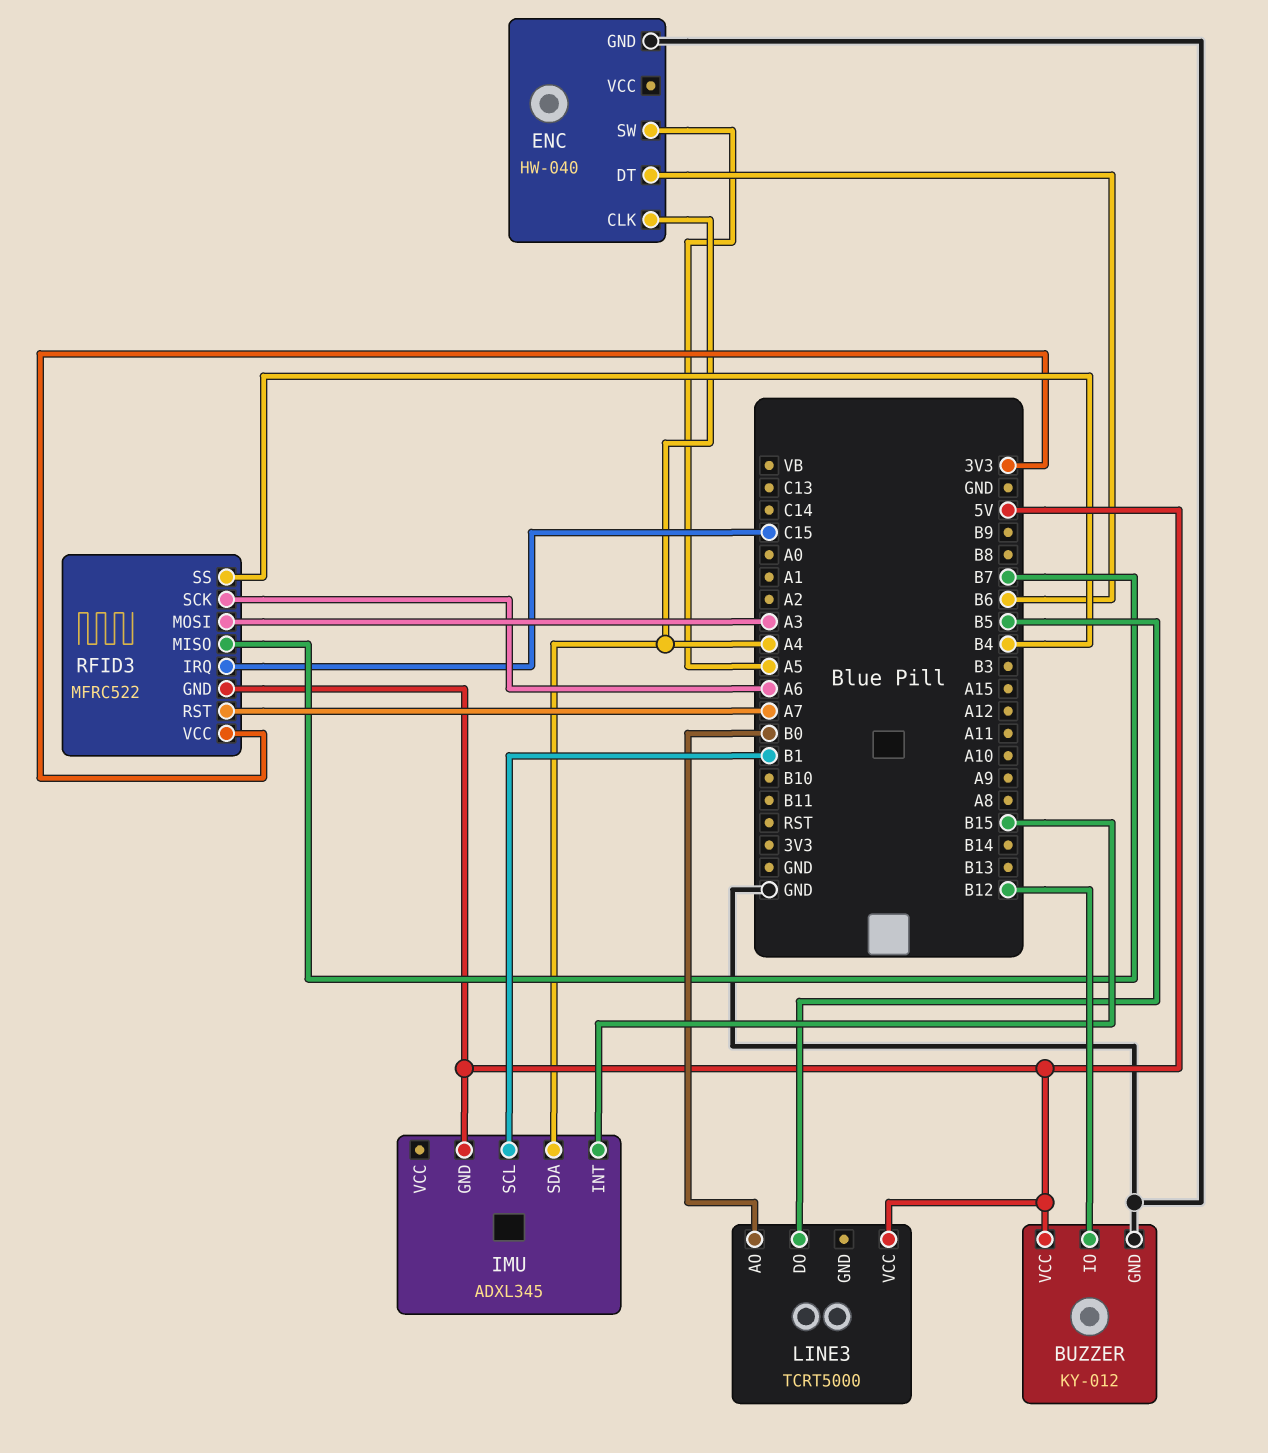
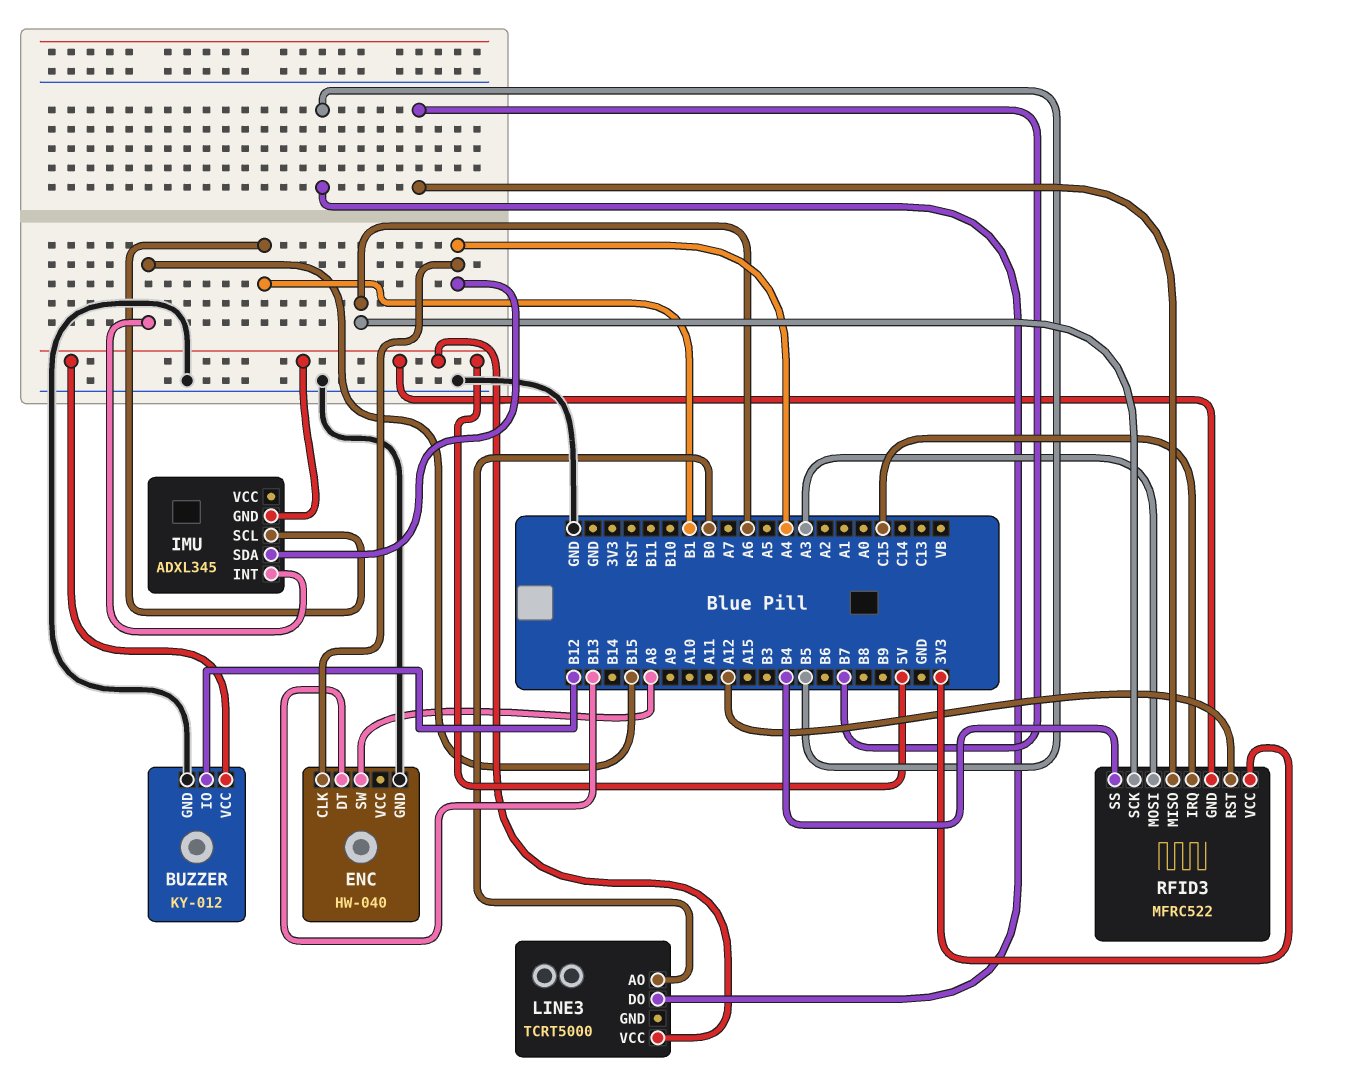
ENC pin DT: B6 -> B13
ENC pin SW: A5 -> A8
RFID3 pin RST: A7 -> A12

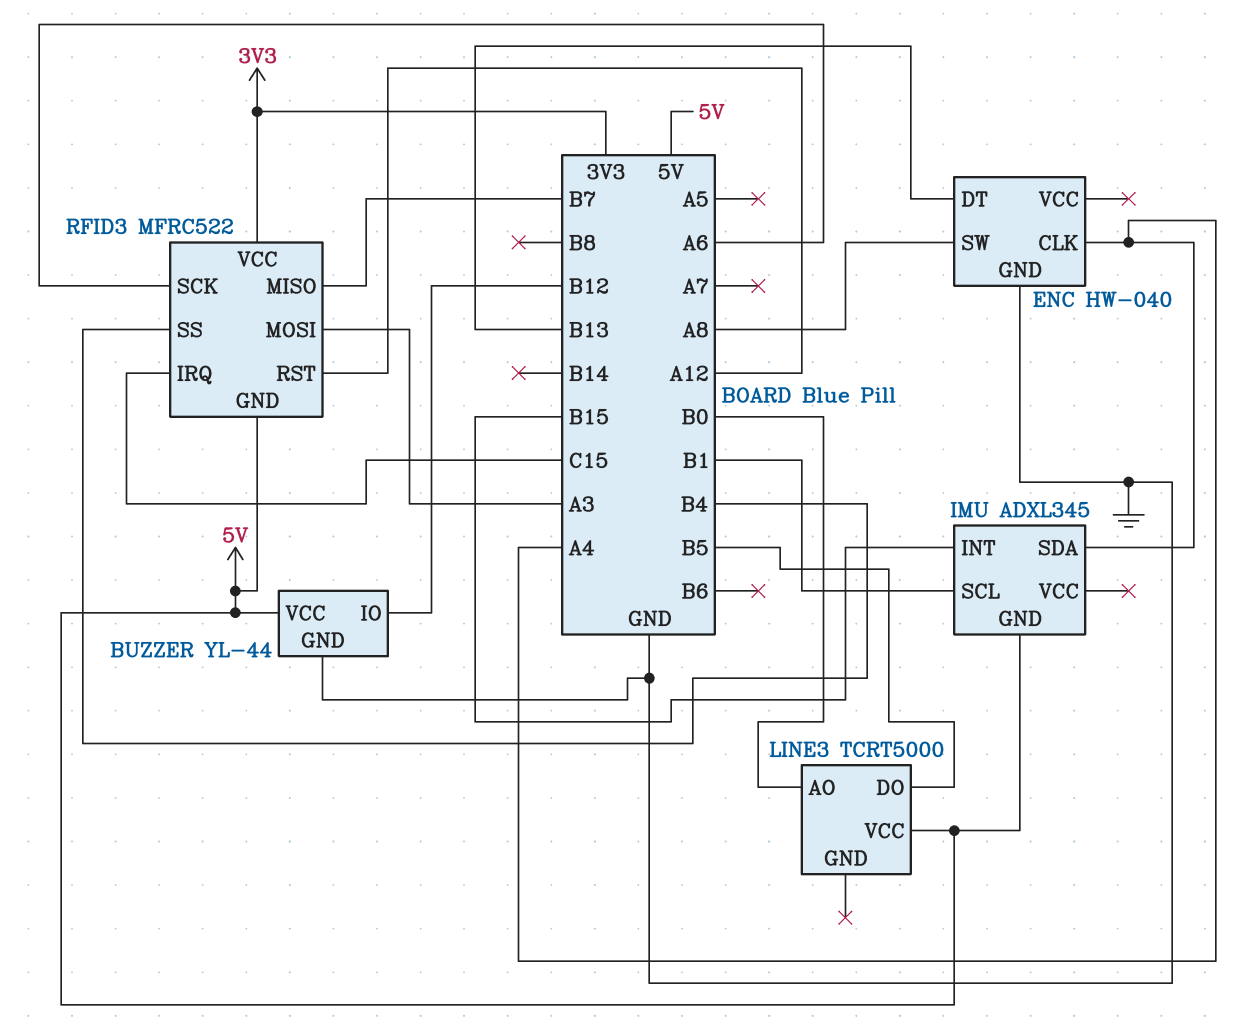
BUZZER: KY-012 -> YL-44

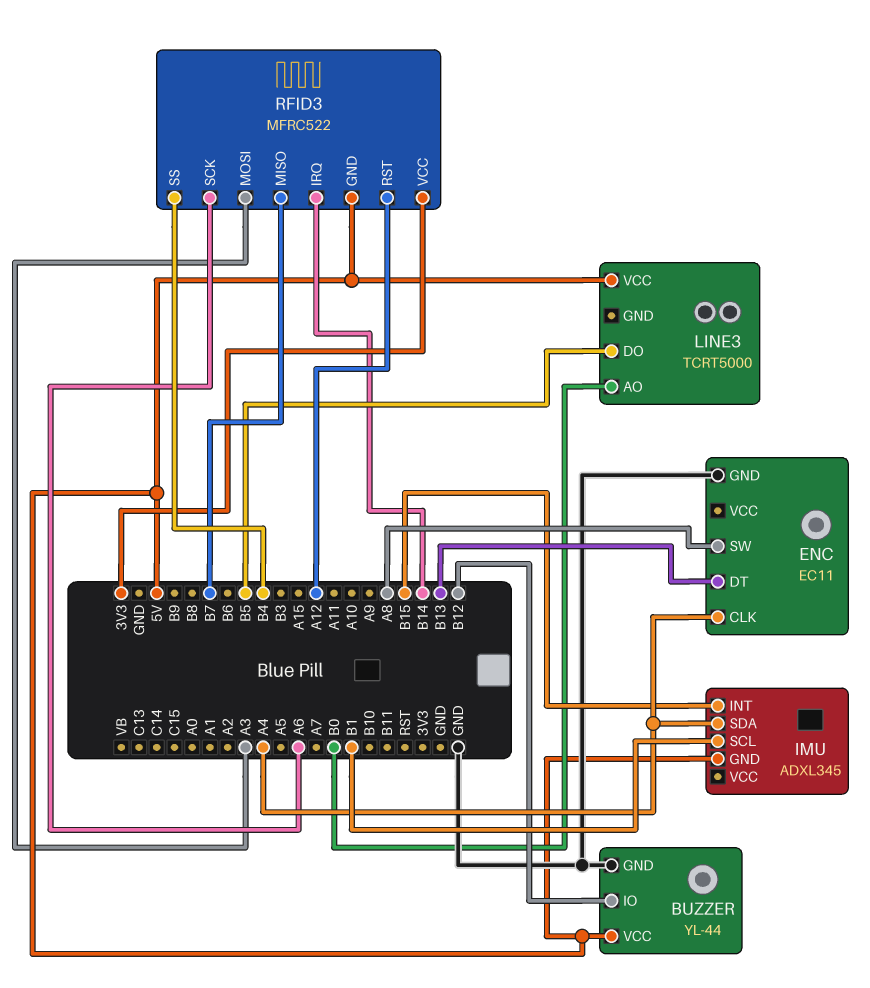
ENC: HW-040 -> EC11
RFID3 pin IRQ: C15 -> B14

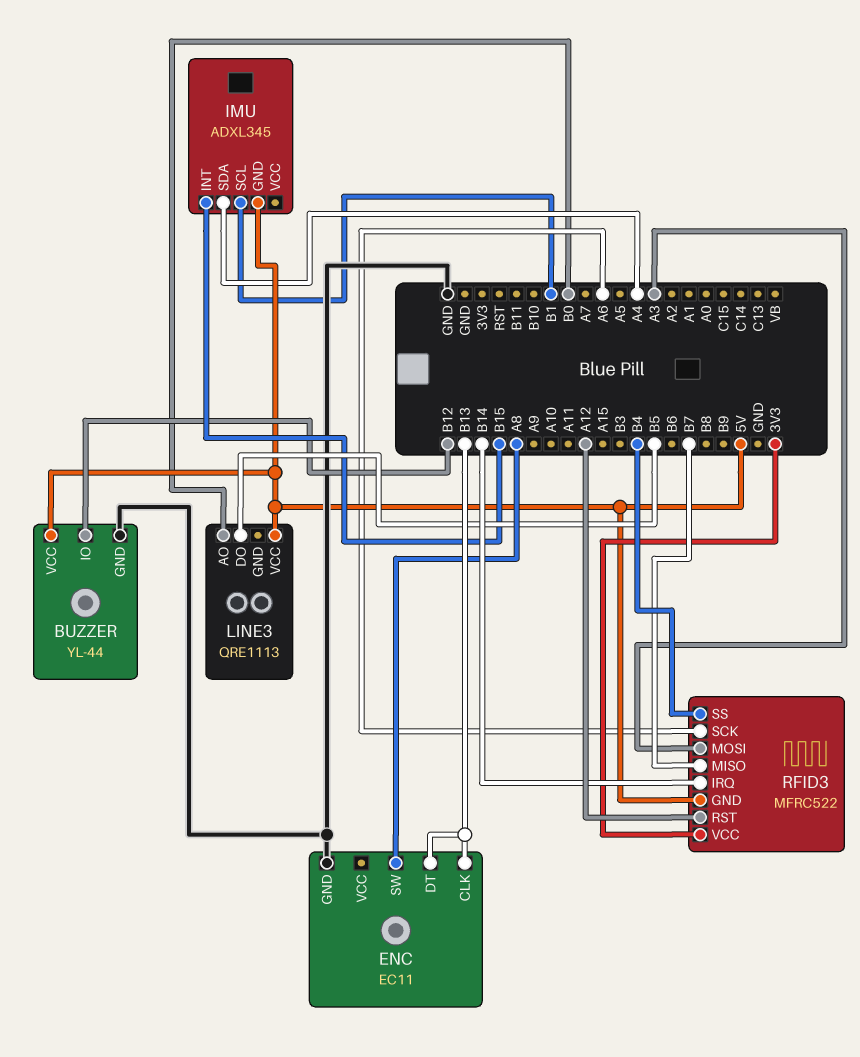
ENC pin CLK: A4 -> B13
LINE3: TCRT5000 -> QRE1113

